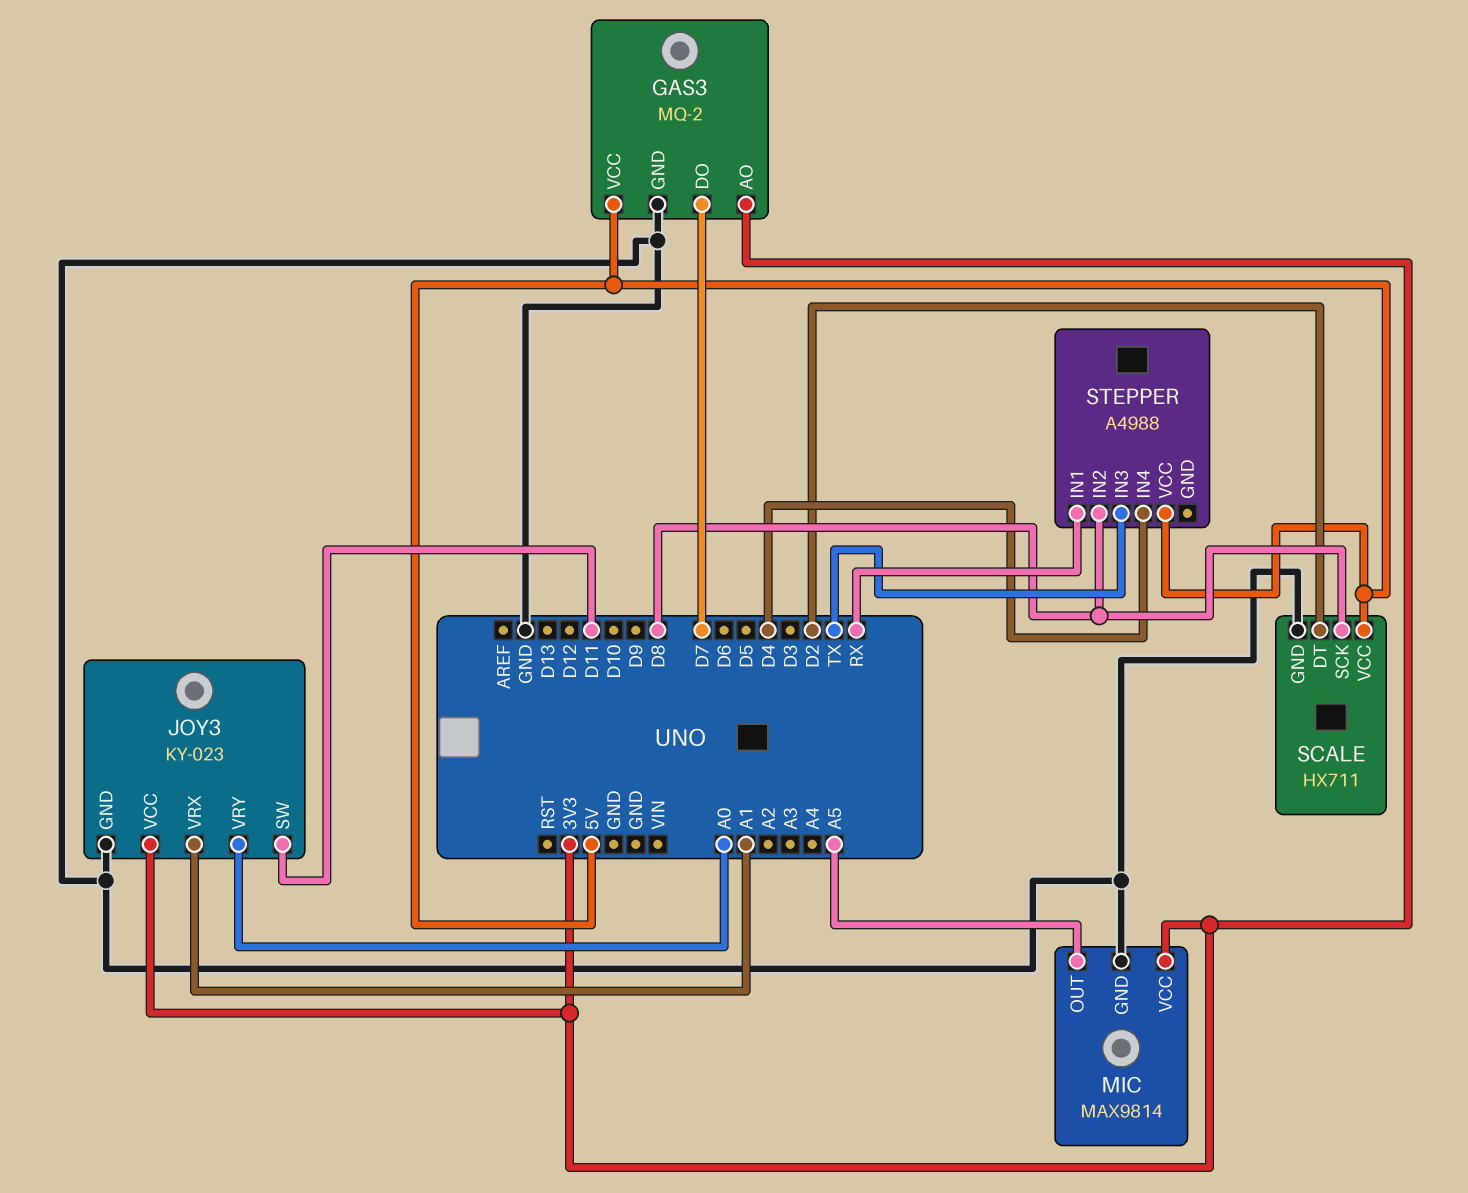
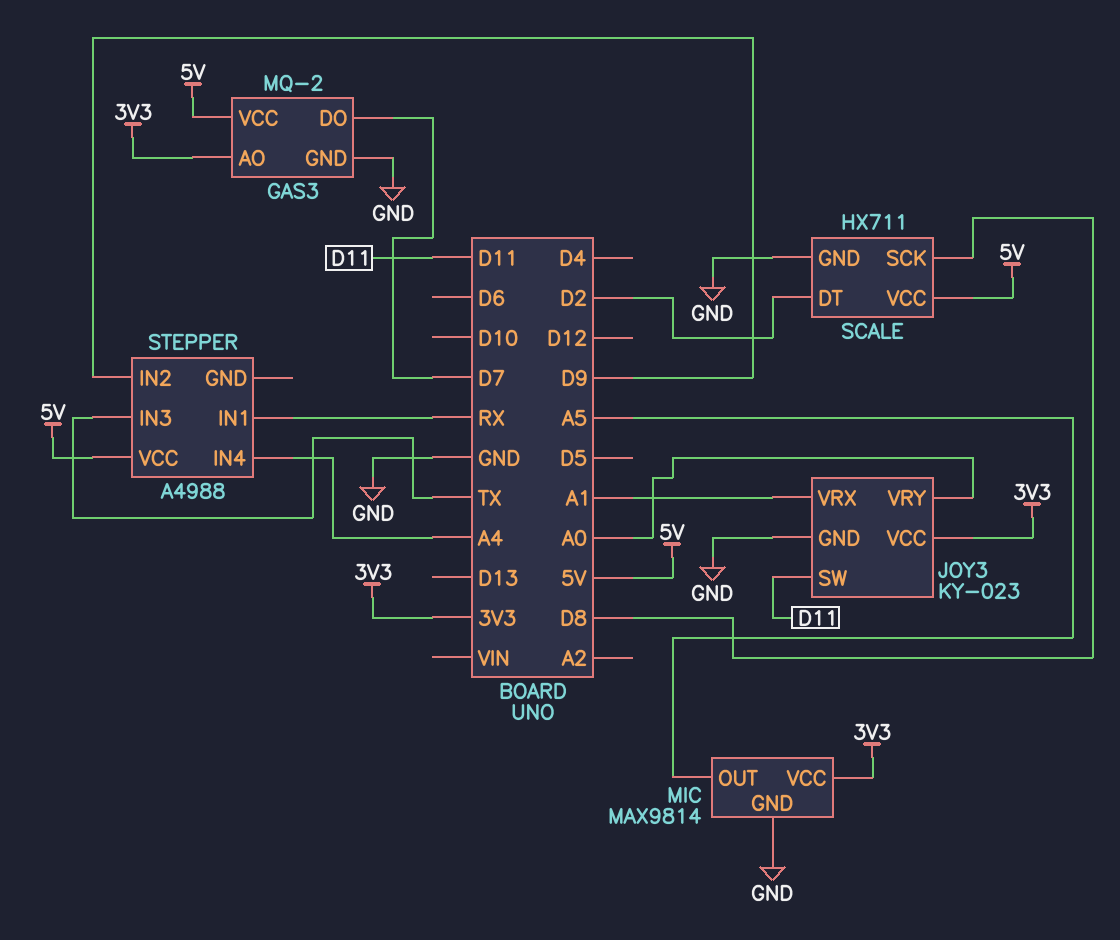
STEPPER pin IN2: D8 -> D9
STEPPER pin IN4: D4 -> A4

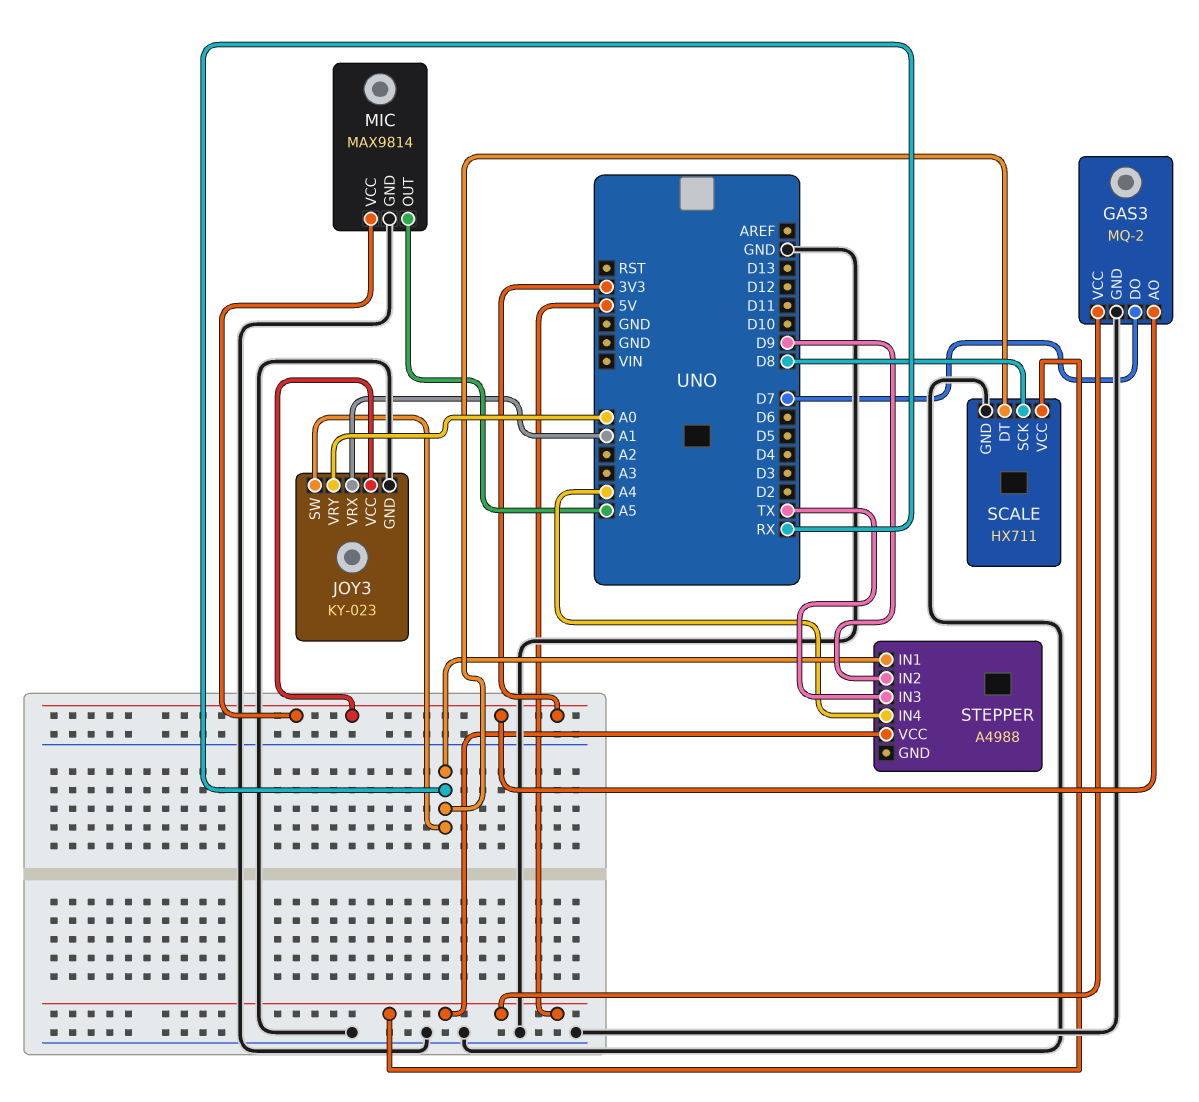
JOY3 pin SW: D11 -> RX
SCALE pin DT: D2 -> RX

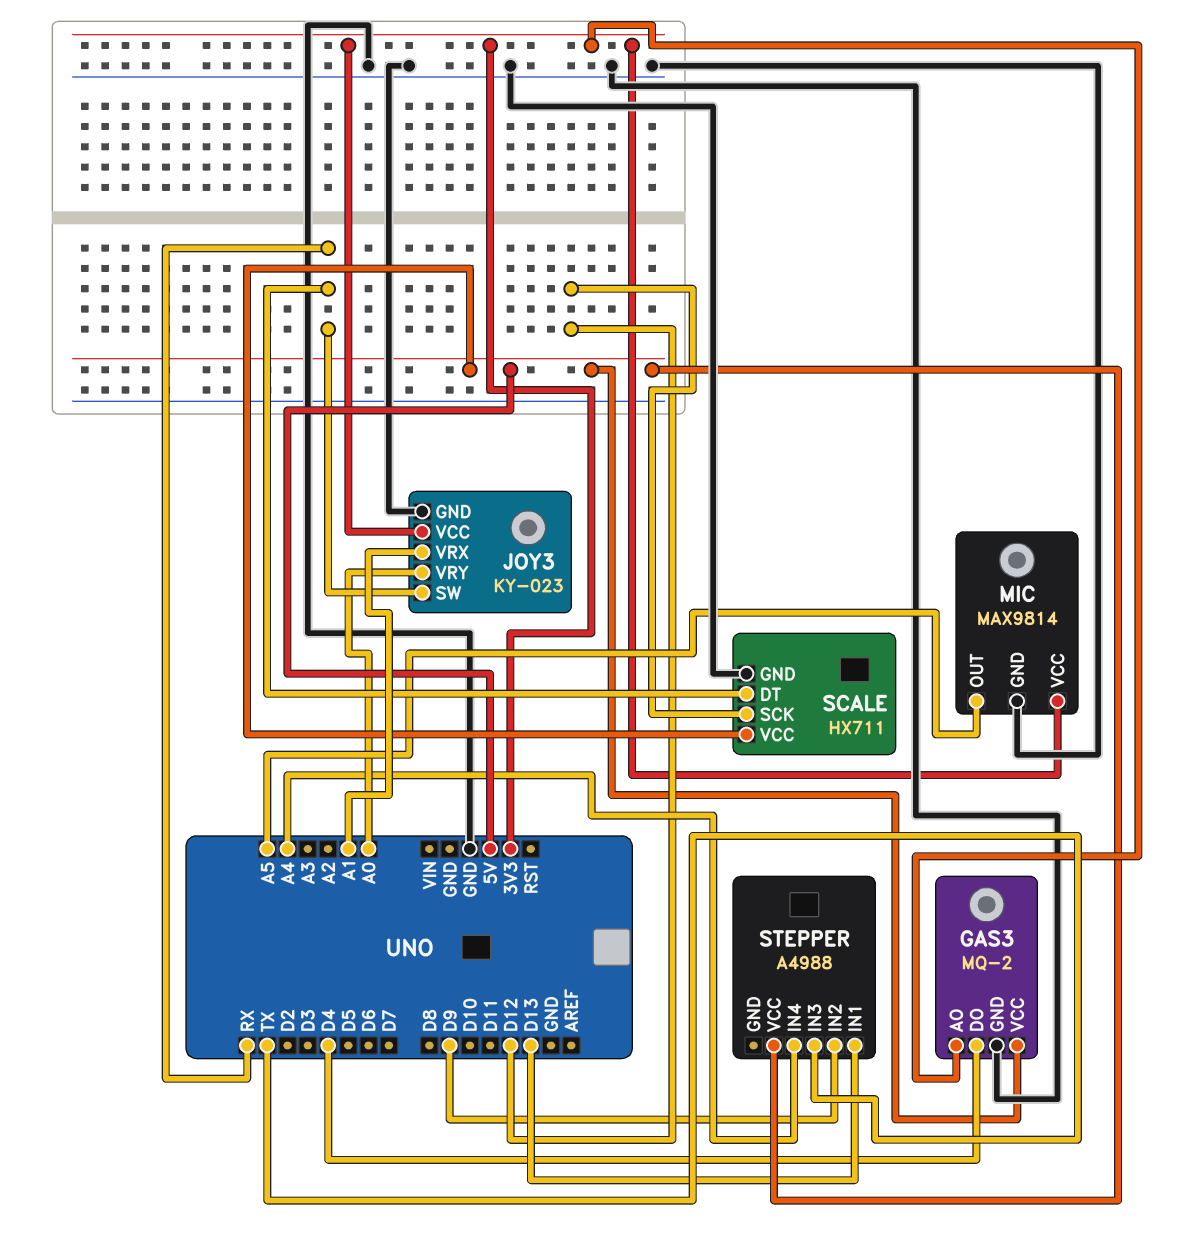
GAS3 pin DO: D7 -> D4
SCALE pin SCK: D8 -> D12
STEPPER pin IN1: RX -> D13

